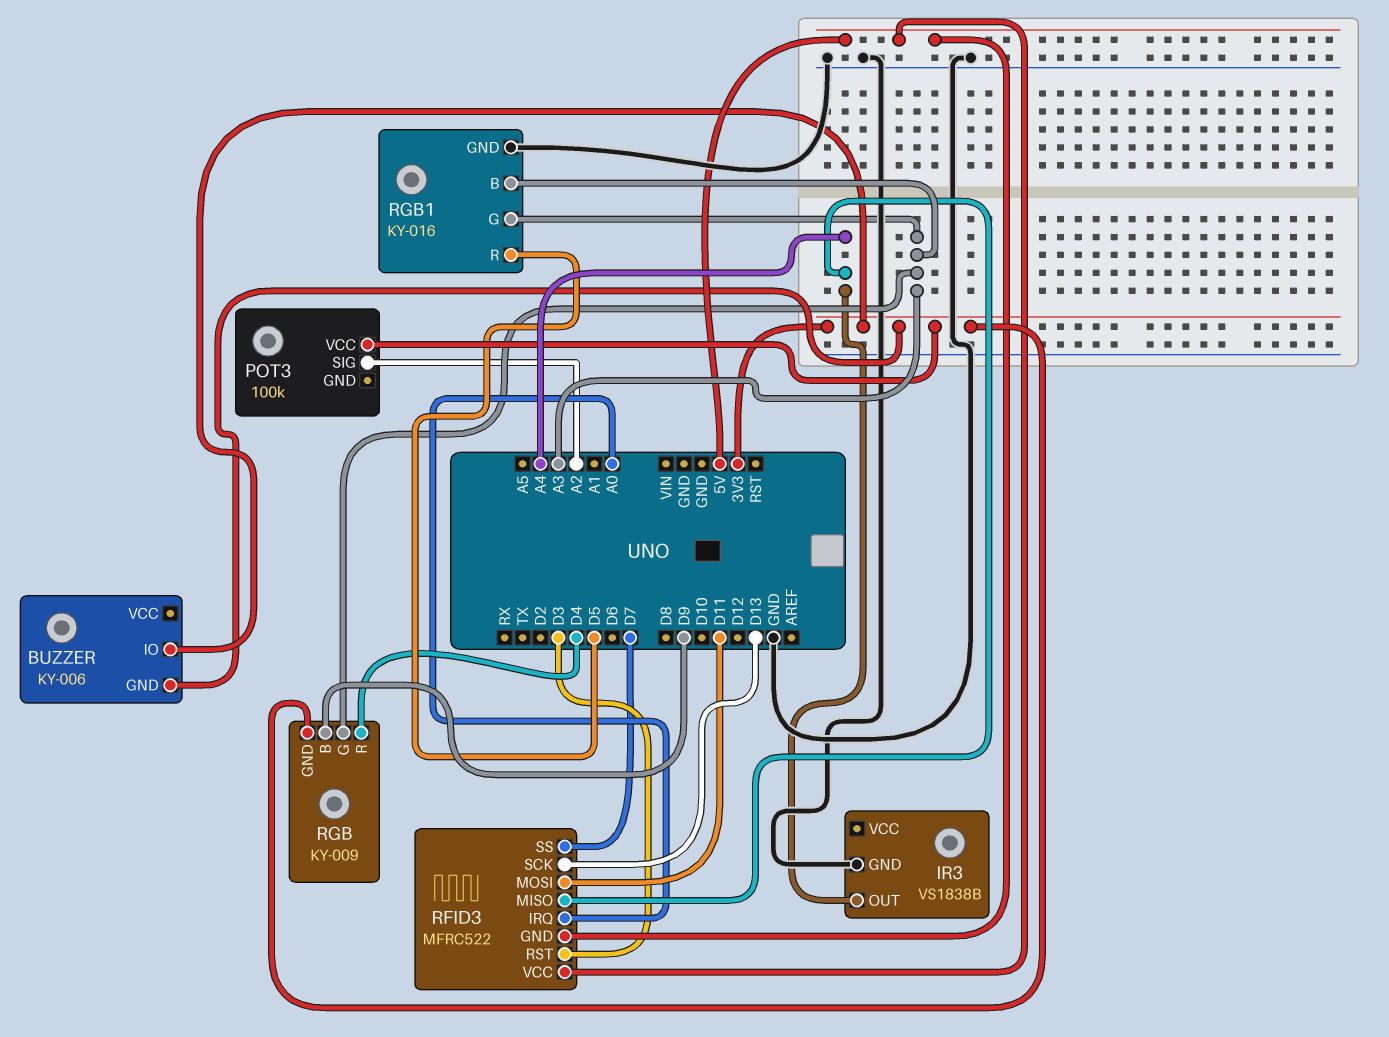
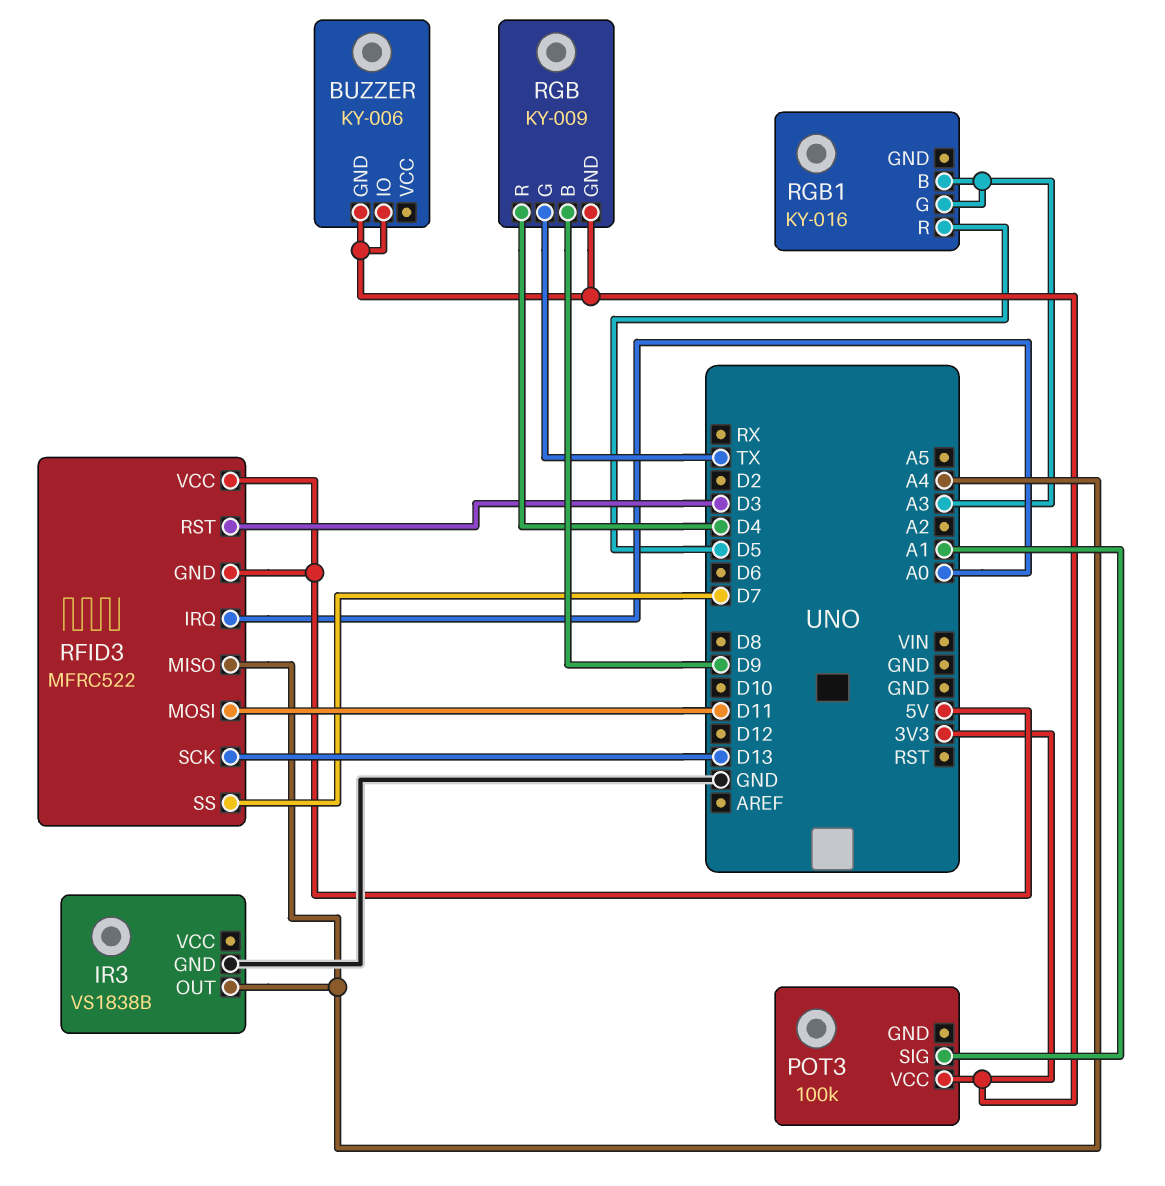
POT3 pin SIG: A2 -> A1
RGB pin G: A3 -> TX
RGB1 pin GND: GND -> none

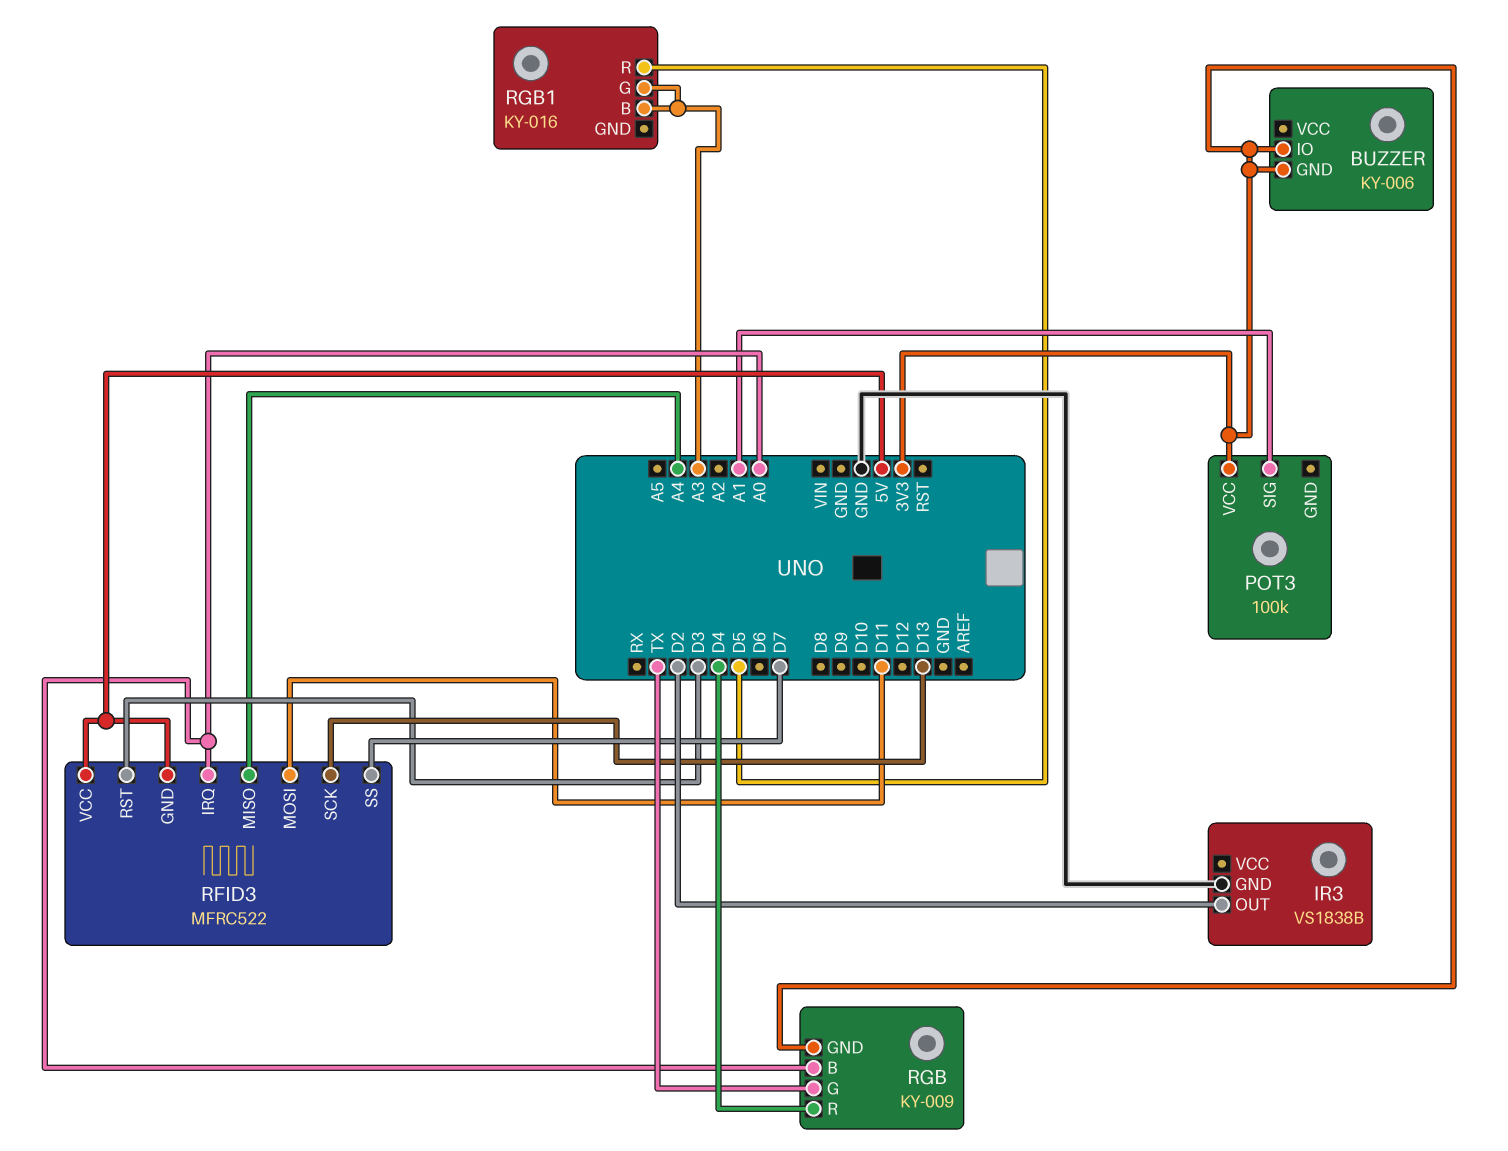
IR3 pin OUT: A4 -> D2
RGB pin B: D9 -> A0

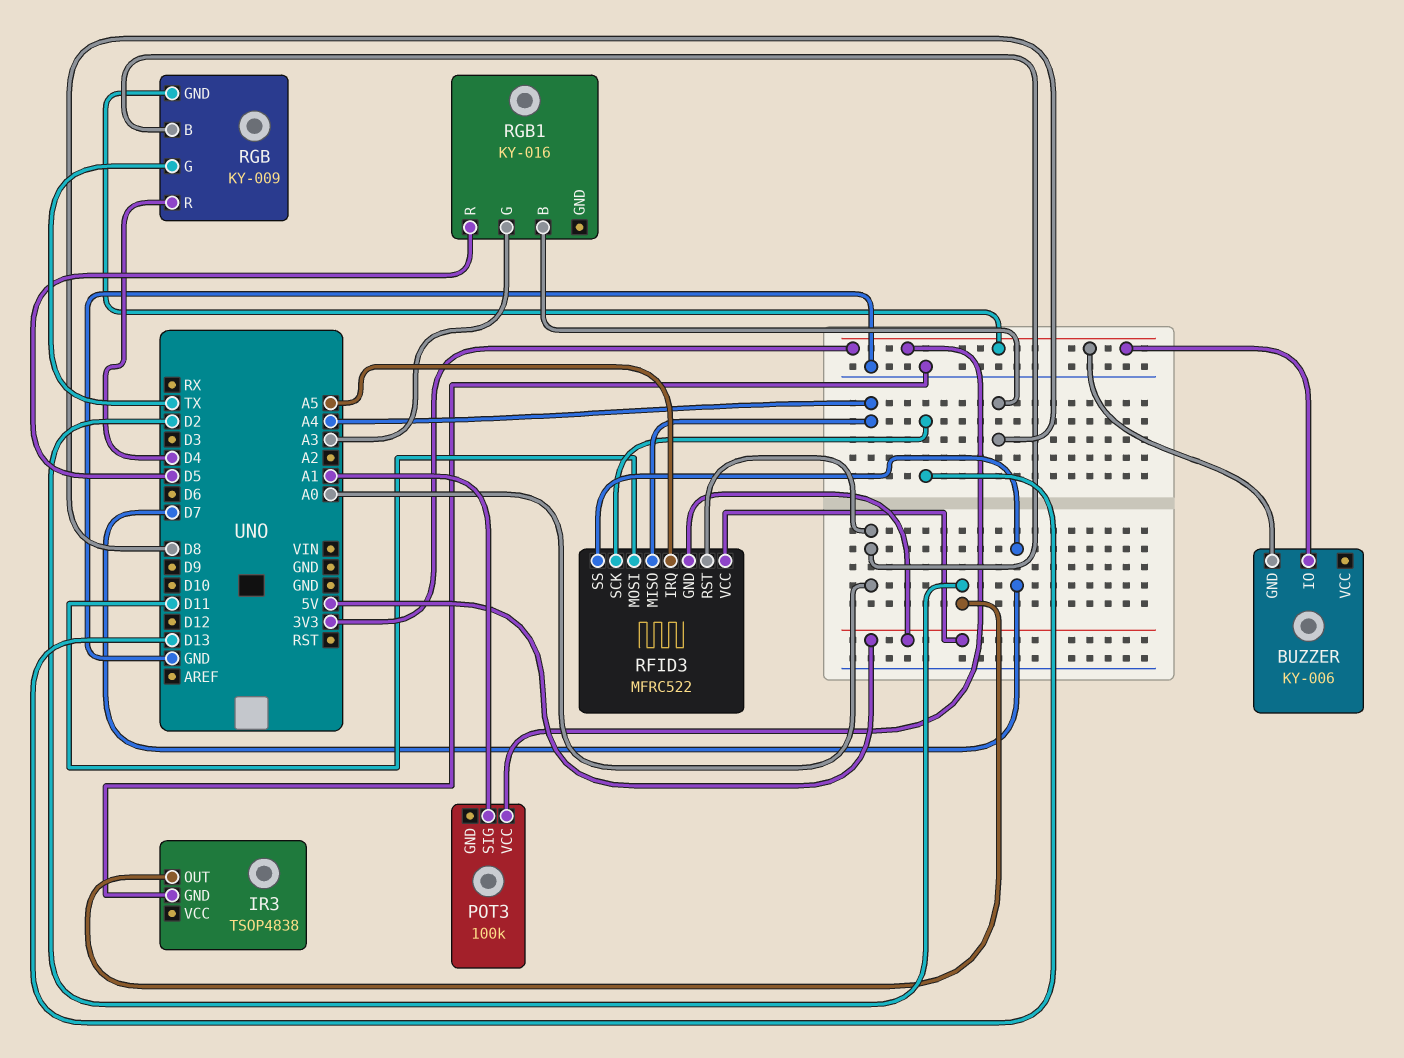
IR3: VS1838B -> TSOP4838
RFID3 pin IRQ: A0 -> A5
RFID3 pin RST: D3 -> A0
RGB1 pin B: A3 -> D8

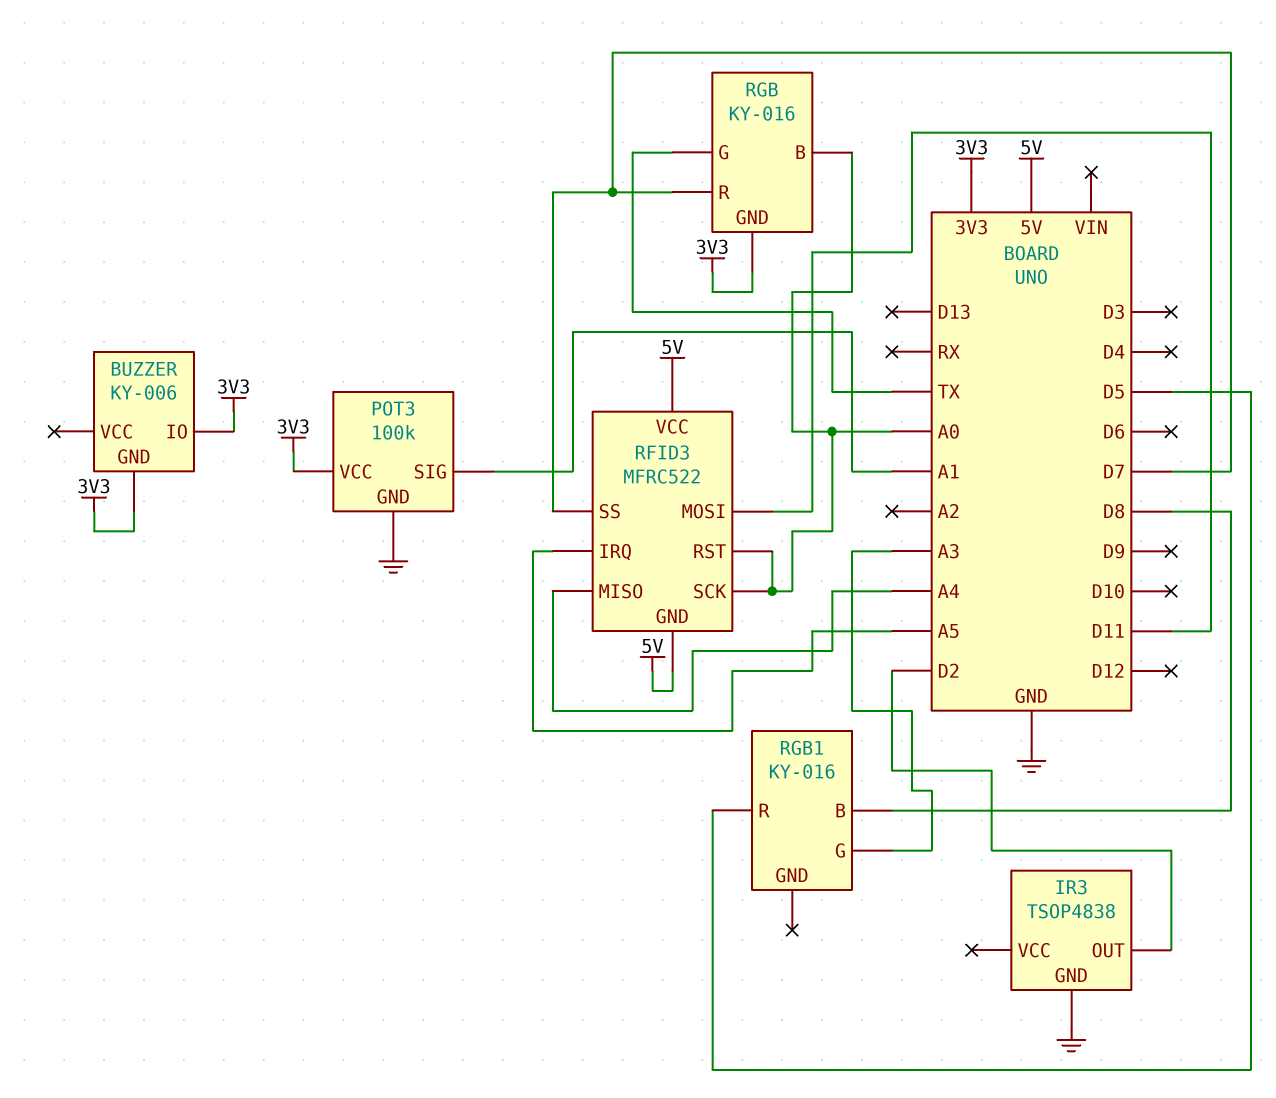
POT3 pin GND: none -> GND
RFID3 pin SCK: D13 -> A0
RGB: KY-009 -> KY-016
RGB pin R: D4 -> D7

